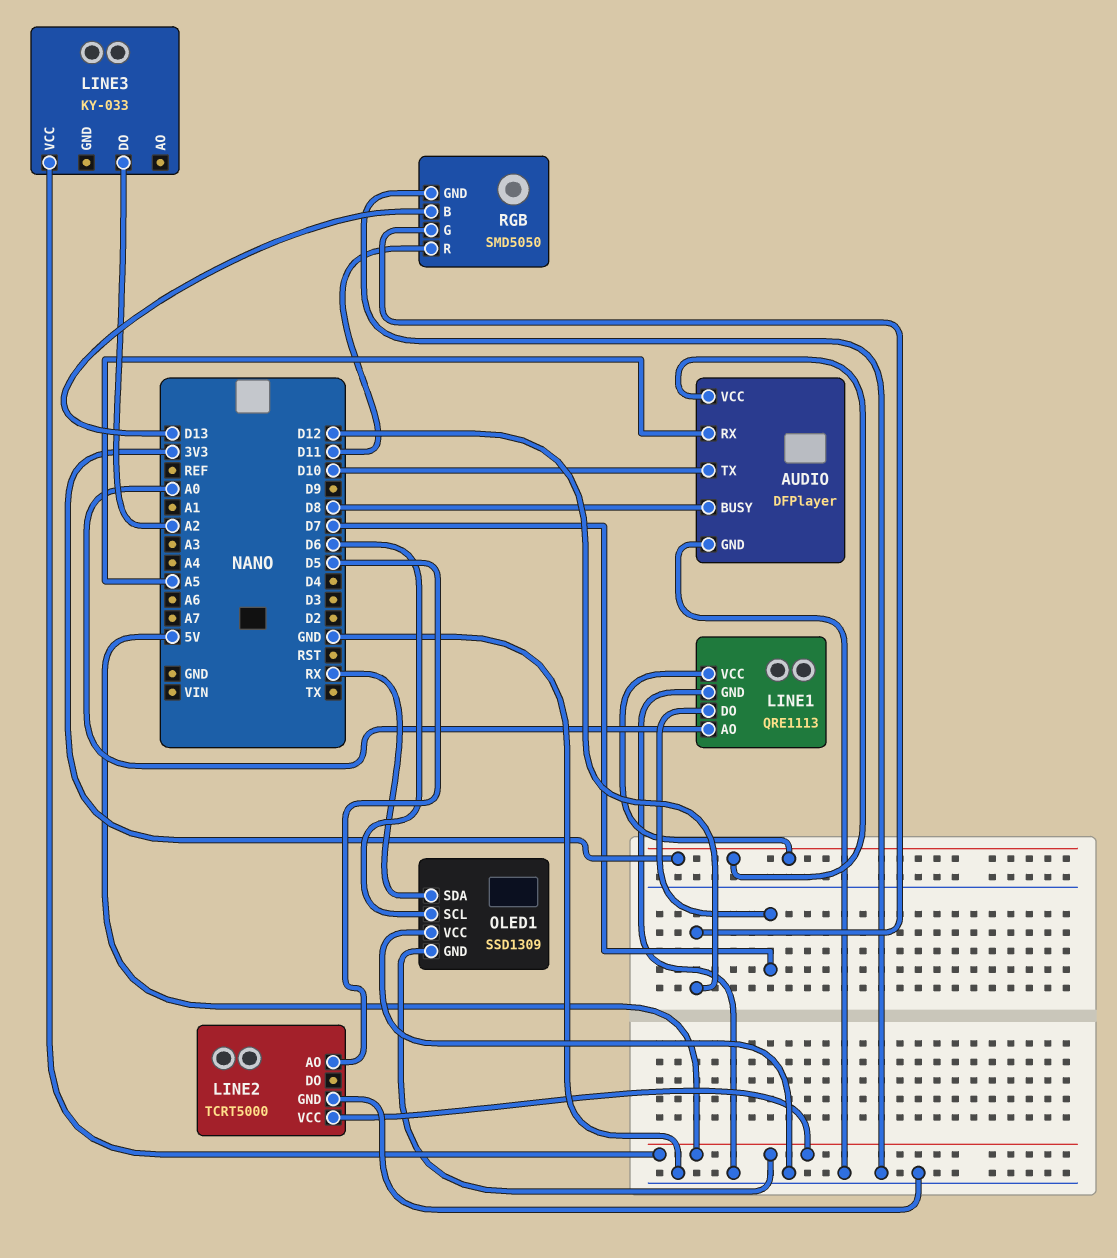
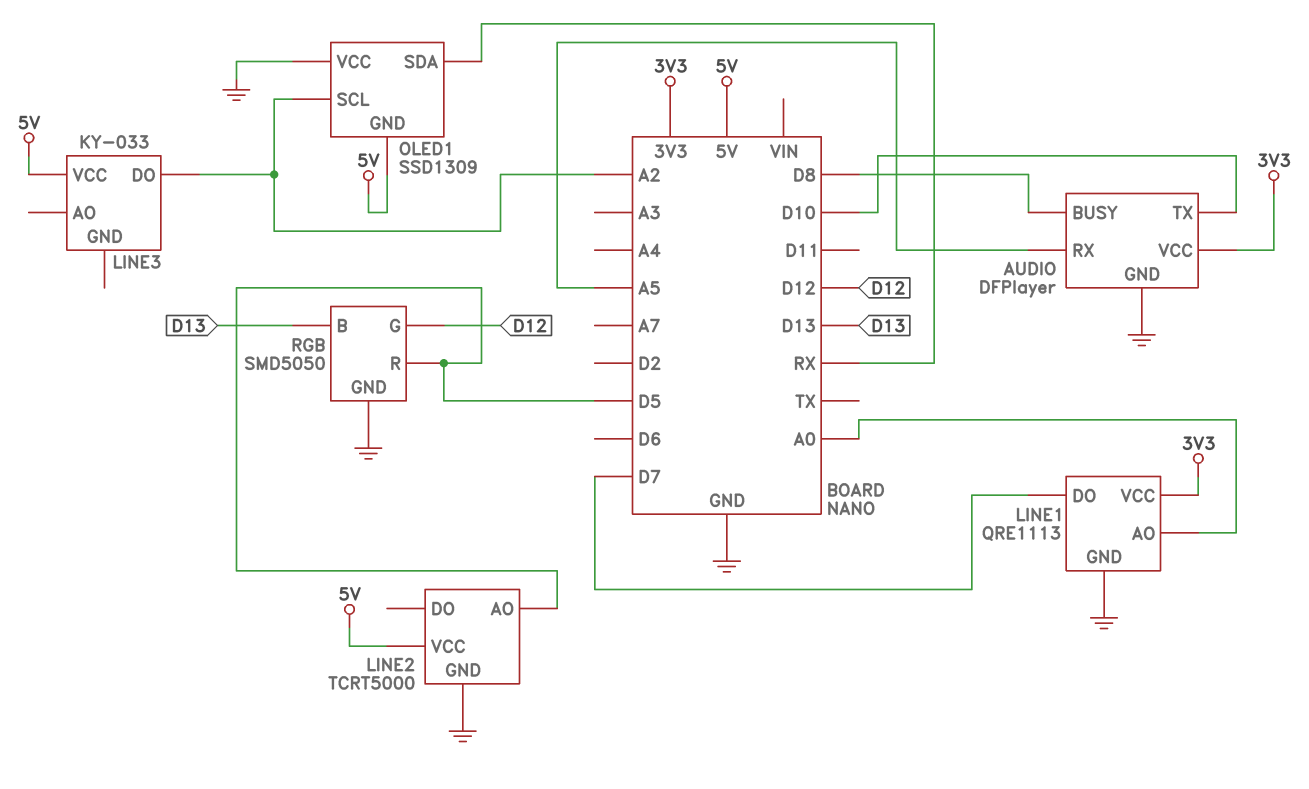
OLED1 pin SCL: D6 -> A2
RGB pin R: D11 -> D5

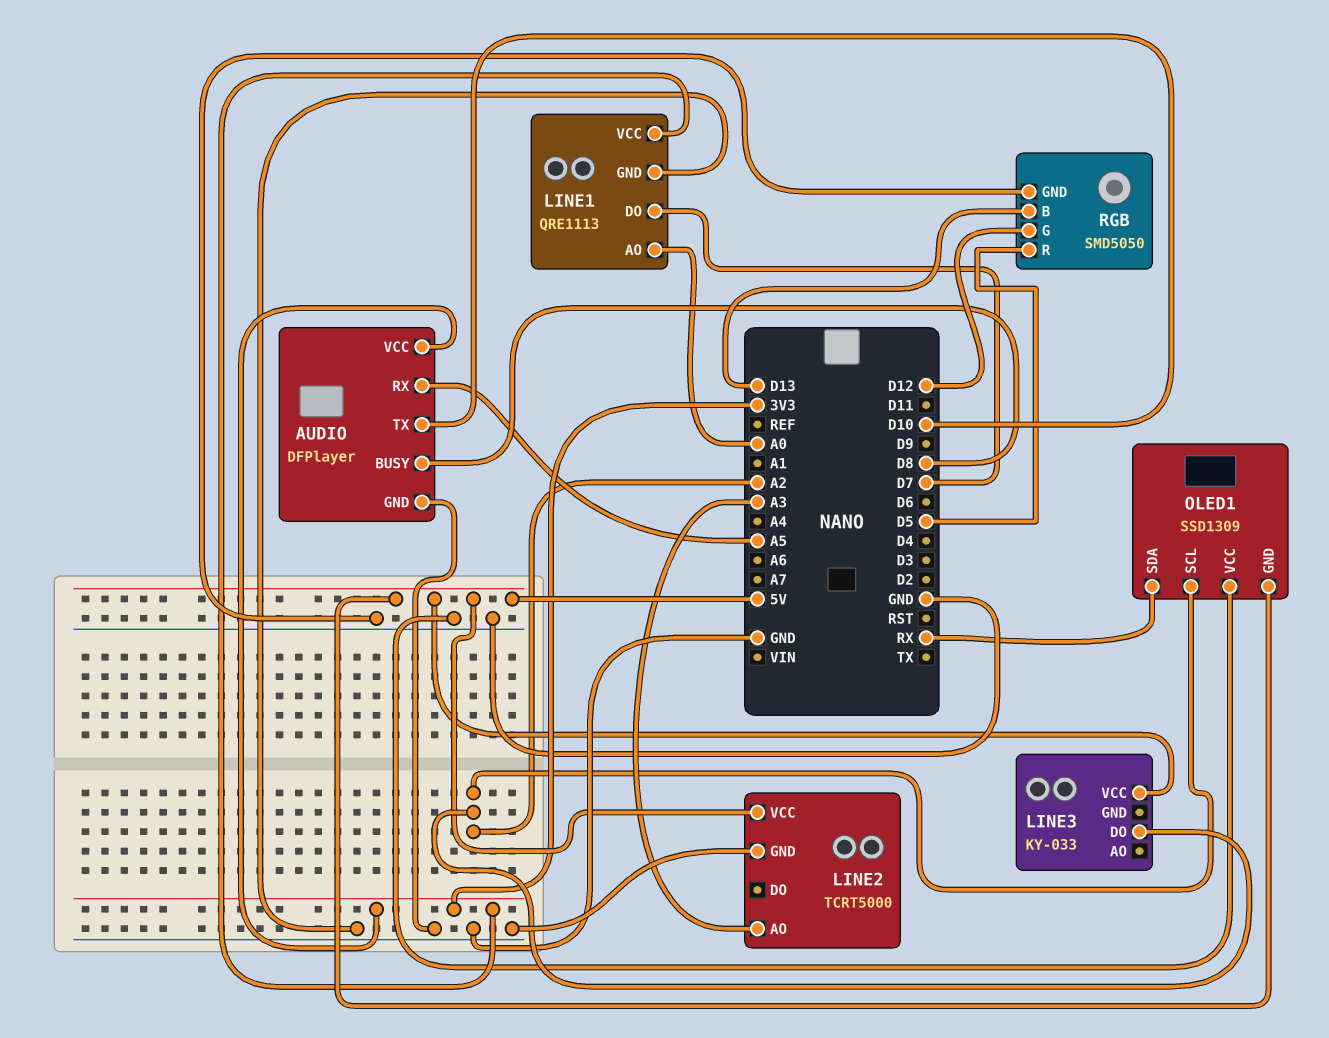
LINE2 pin AO: D5 -> A3

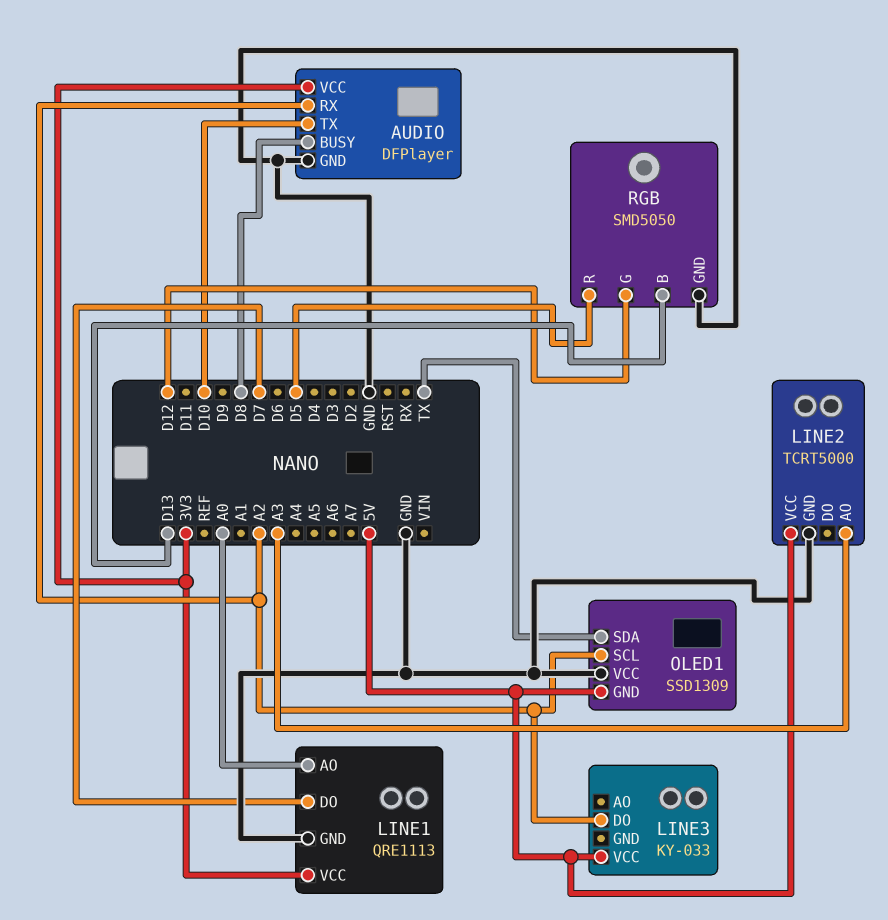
AUDIO pin RX: A5 -> A2
OLED1 pin SDA: RX -> TX

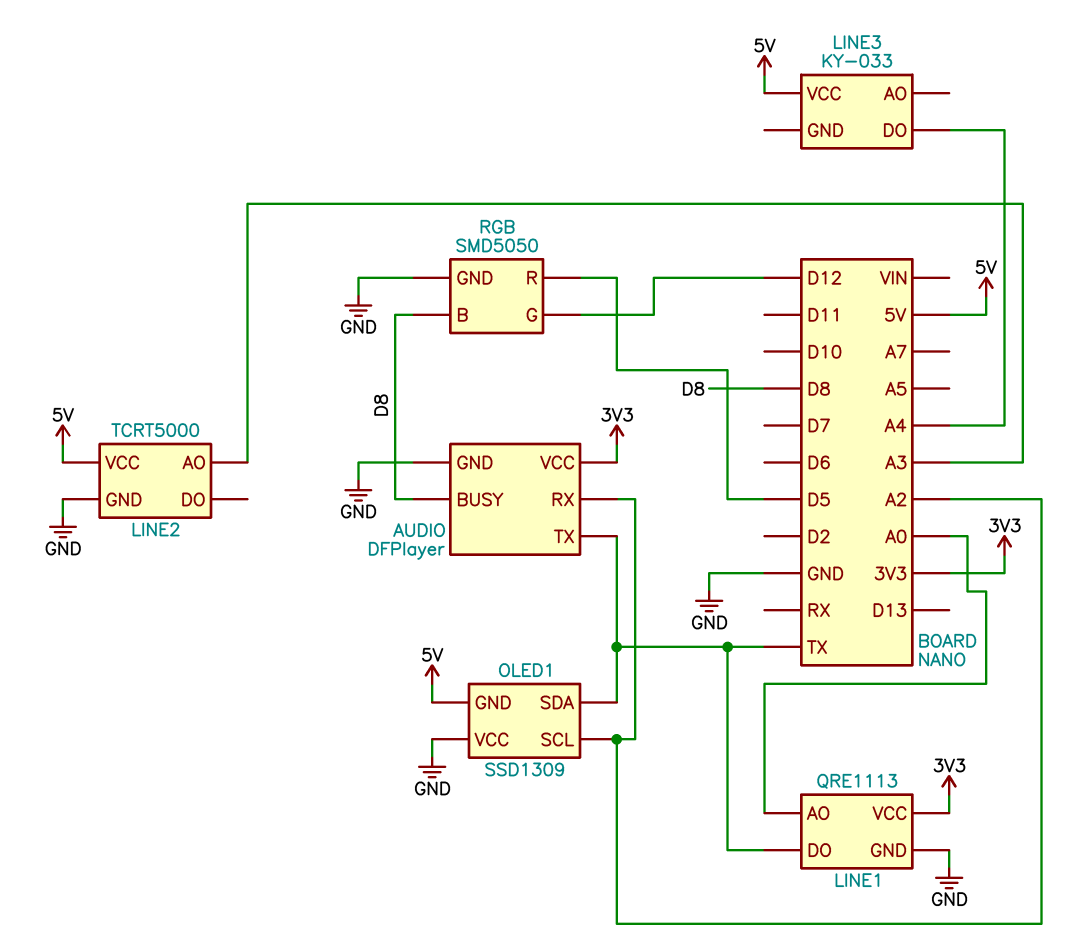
AUDIO pin TX: D10 -> TX
LINE1 pin DO: D7 -> TX
LINE3 pin DO: A2 -> A4
RGB pin B: D13 -> D8

